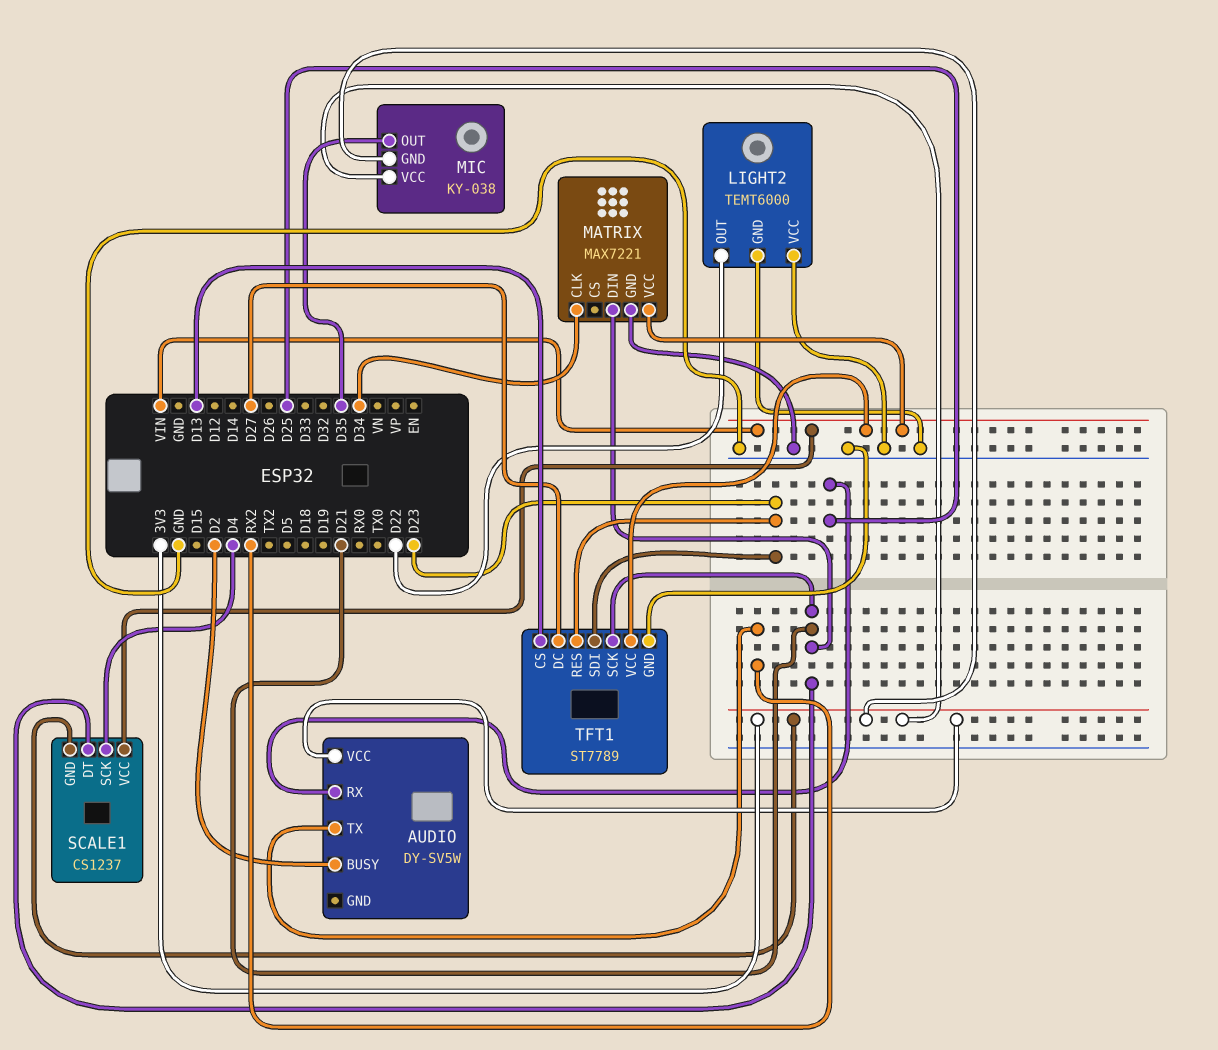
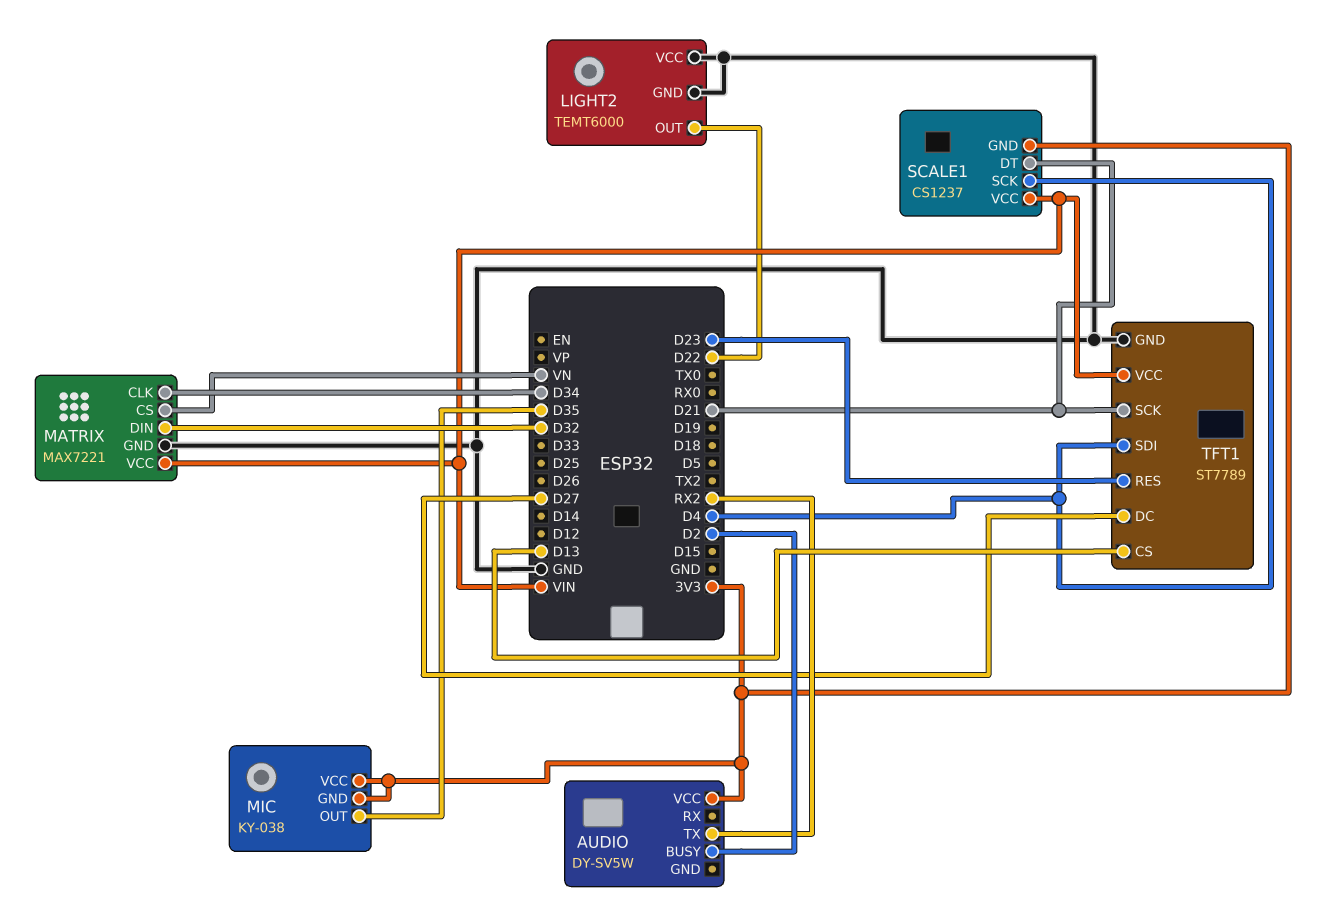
AUDIO pin RX: D25 -> none
MATRIX pin CS: none -> VN
MATRIX pin DIN: D21 -> D32
TFT1 pin SDI: D23 -> D4

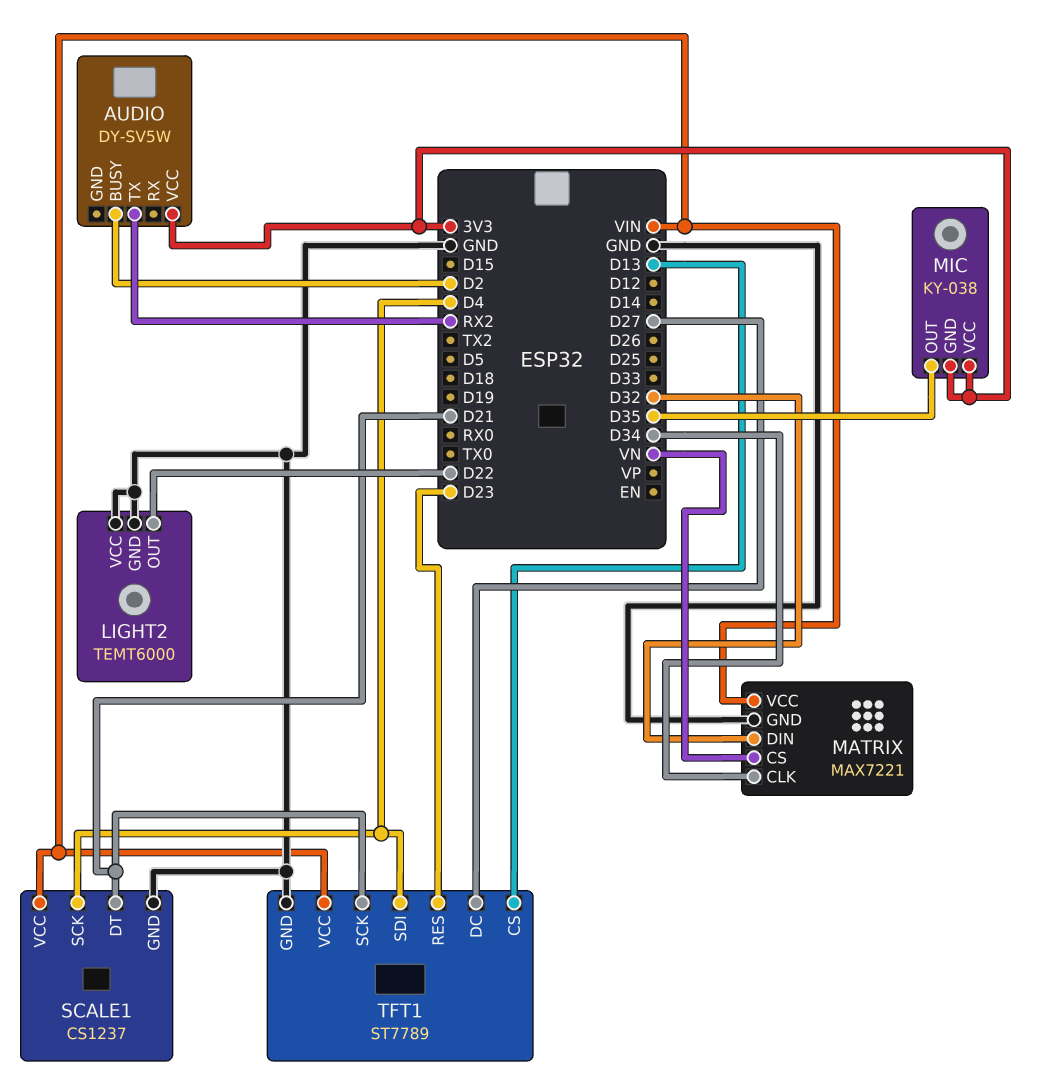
SCALE1 pin GND: 3V3 -> GND

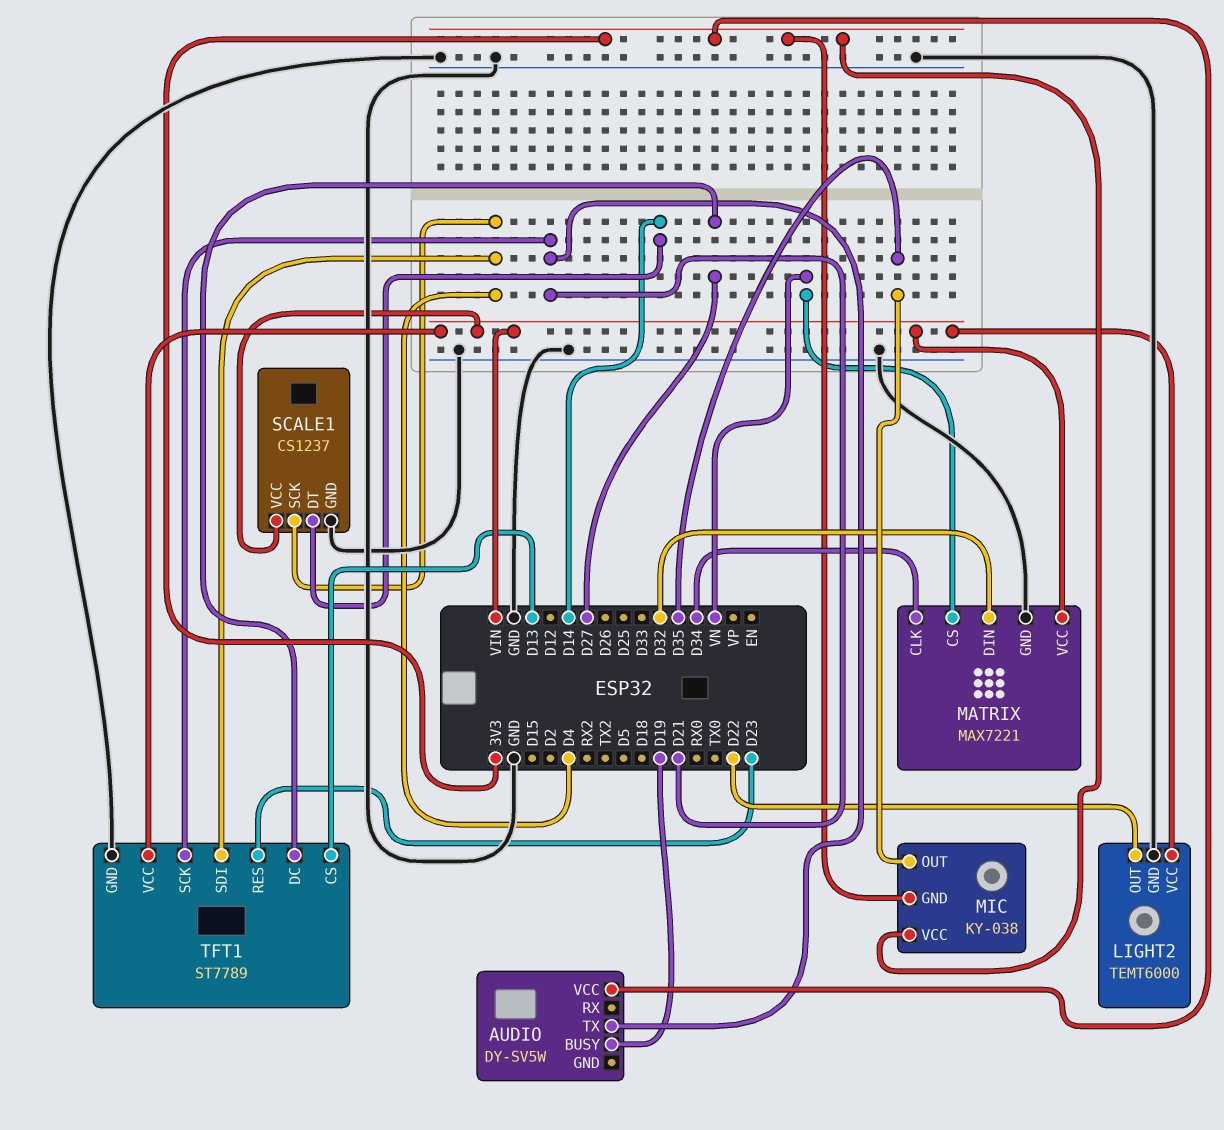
AUDIO pin BUSY: D2 -> D19
AUDIO pin TX: RX2 -> D21
LIGHT2 pin VCC: GND -> VIN
SCALE1 pin DT: D21 -> D14

